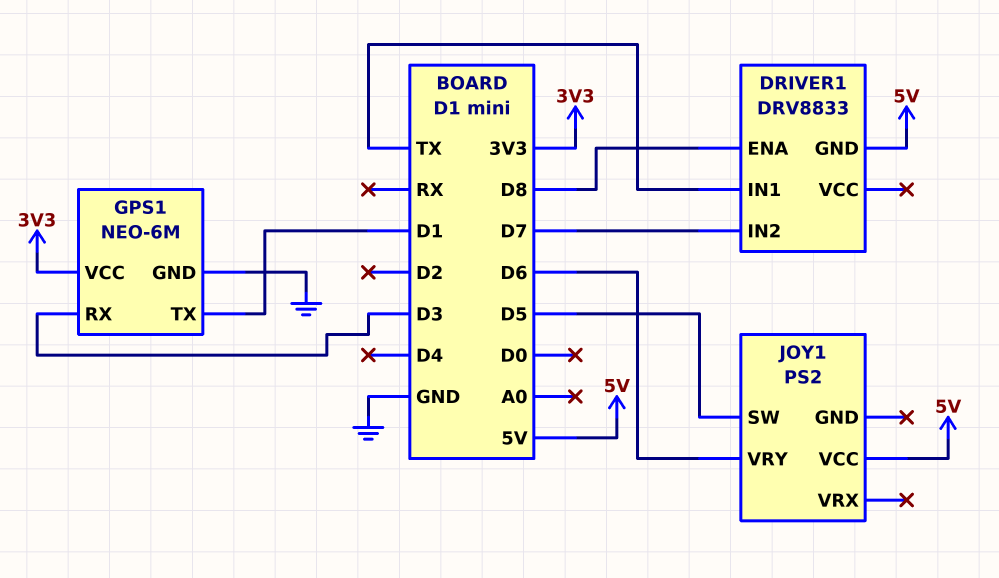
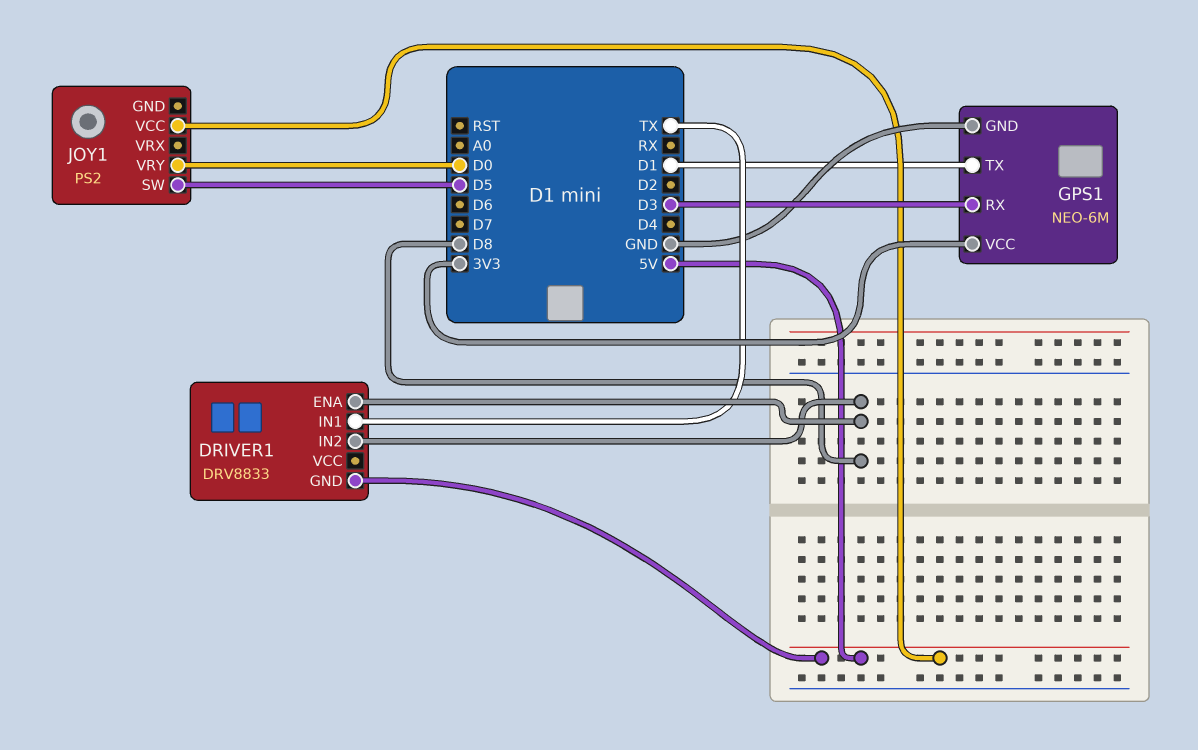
DRIVER1 pin IN2: D7 -> D8
JOY1 pin VRY: D6 -> D0

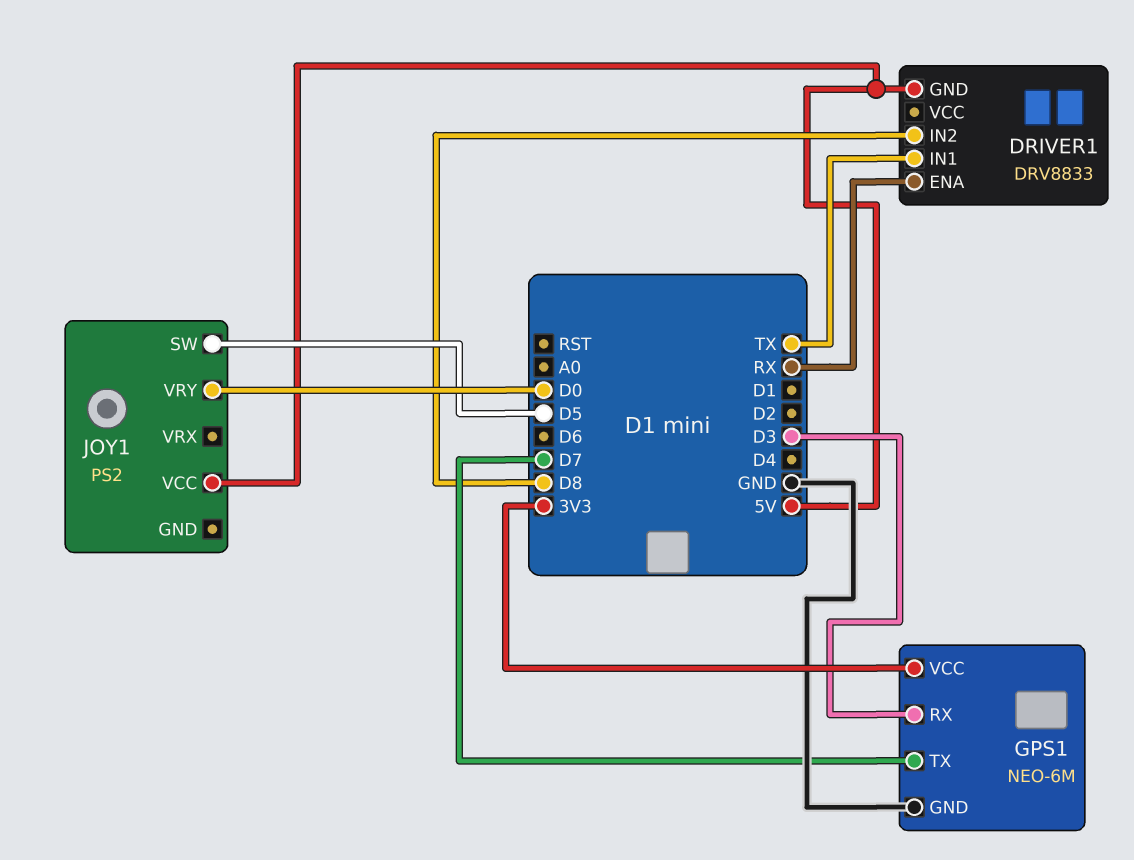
DRIVER1 pin ENA: D8 -> RX
GPS1 pin TX: D1 -> D7

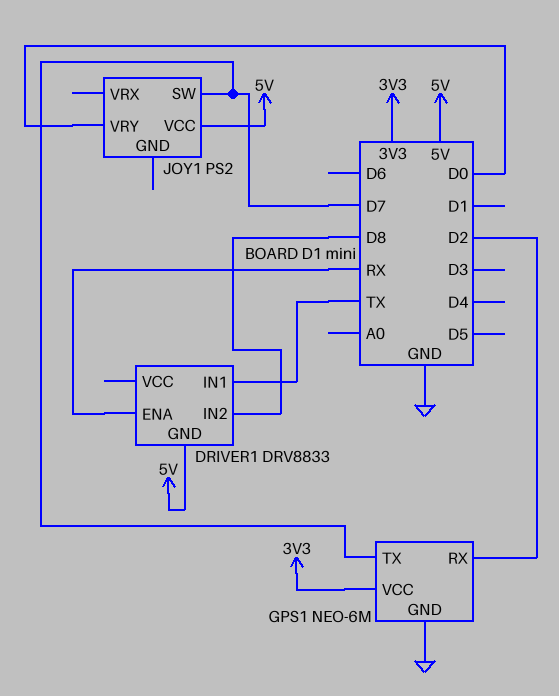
GPS1 pin RX: D3 -> D2
JOY1 pin SW: D5 -> D7

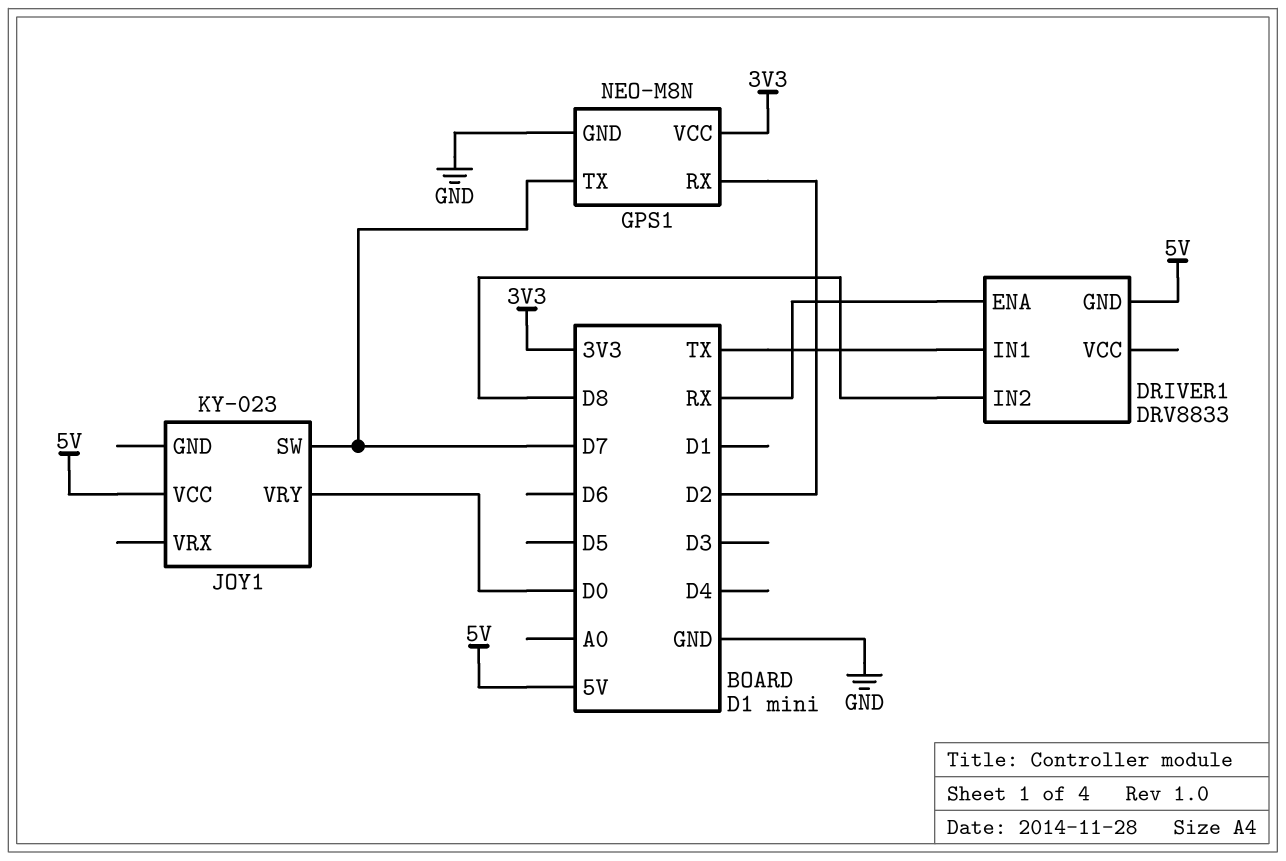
GPS1: NEO-6M -> NEO-M8N
JOY1: PS2 -> KY-023

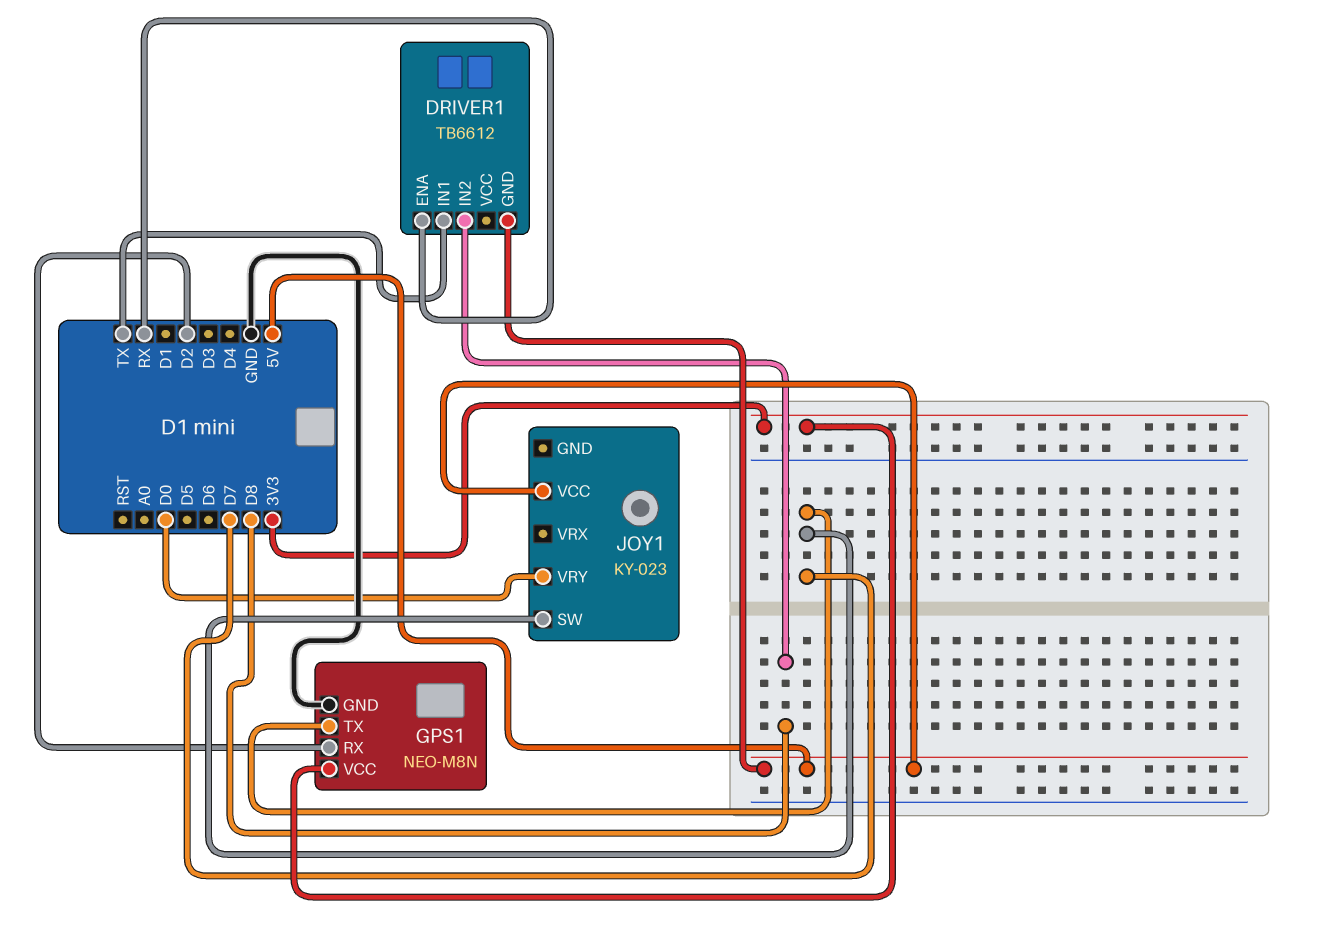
DRIVER1: DRV8833 -> TB6612

